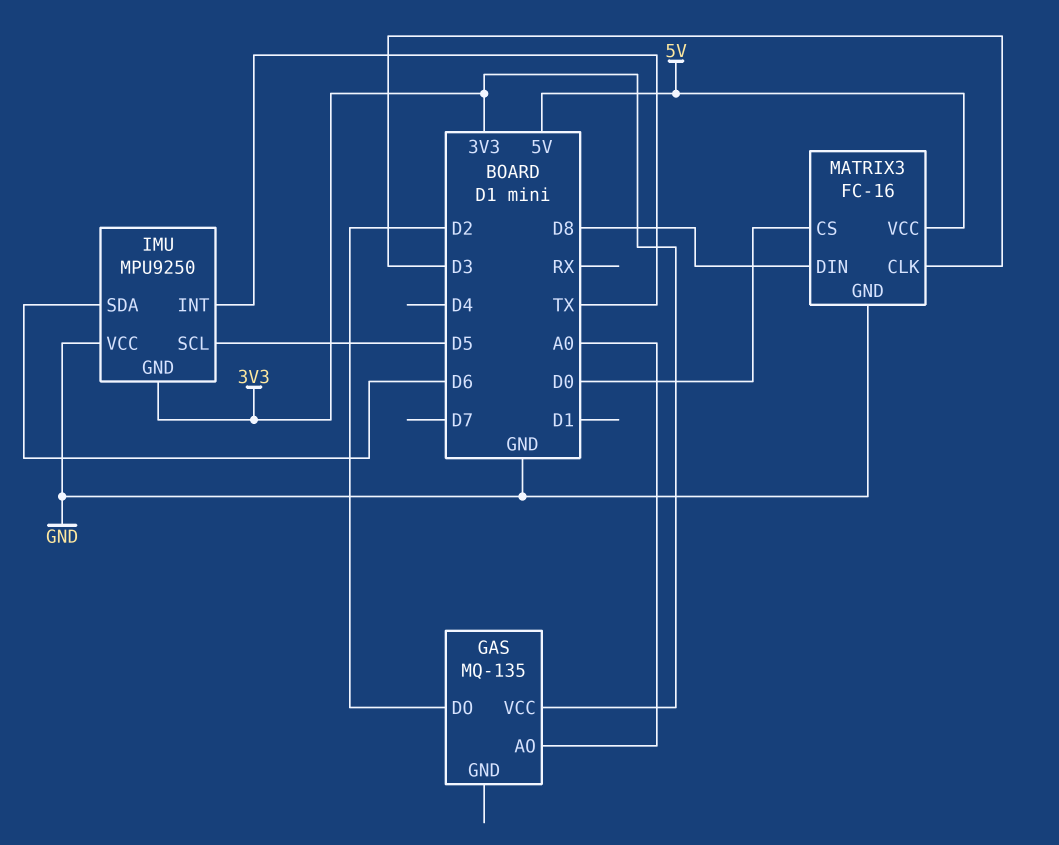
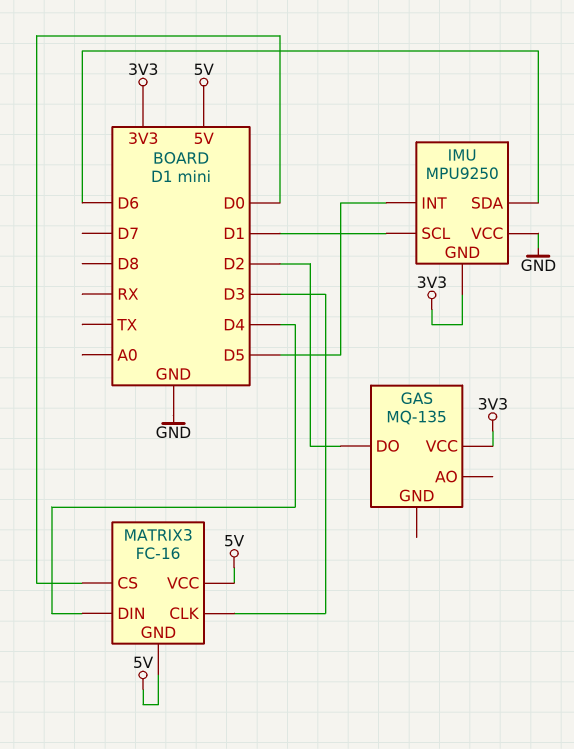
GAS pin AO: A0 -> none
IMU pin INT: TX -> D5
IMU pin SCL: D5 -> D1
MATRIX3 pin DIN: D8 -> D4
MATRIX3 pin GND: GND -> 5V

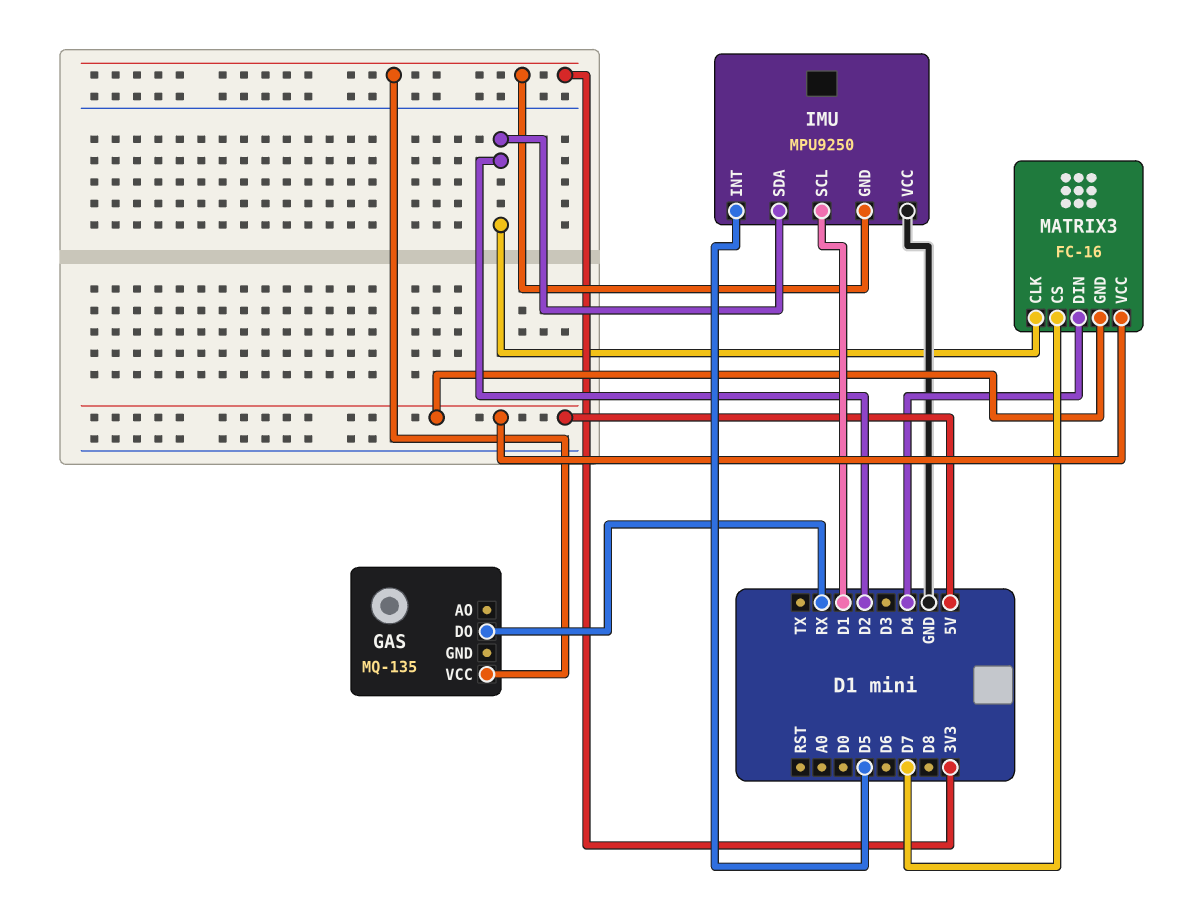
GAS pin DO: D2 -> RX
IMU pin SDA: D6 -> D2
MATRIX3 pin CLK: D3 -> D2
MATRIX3 pin CS: D0 -> D7

